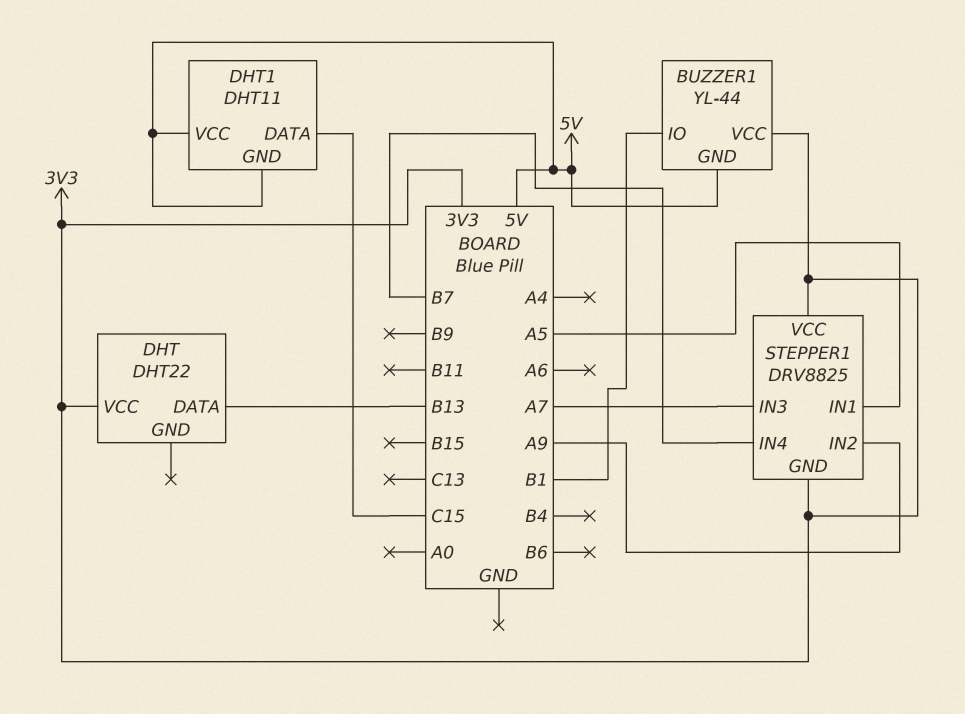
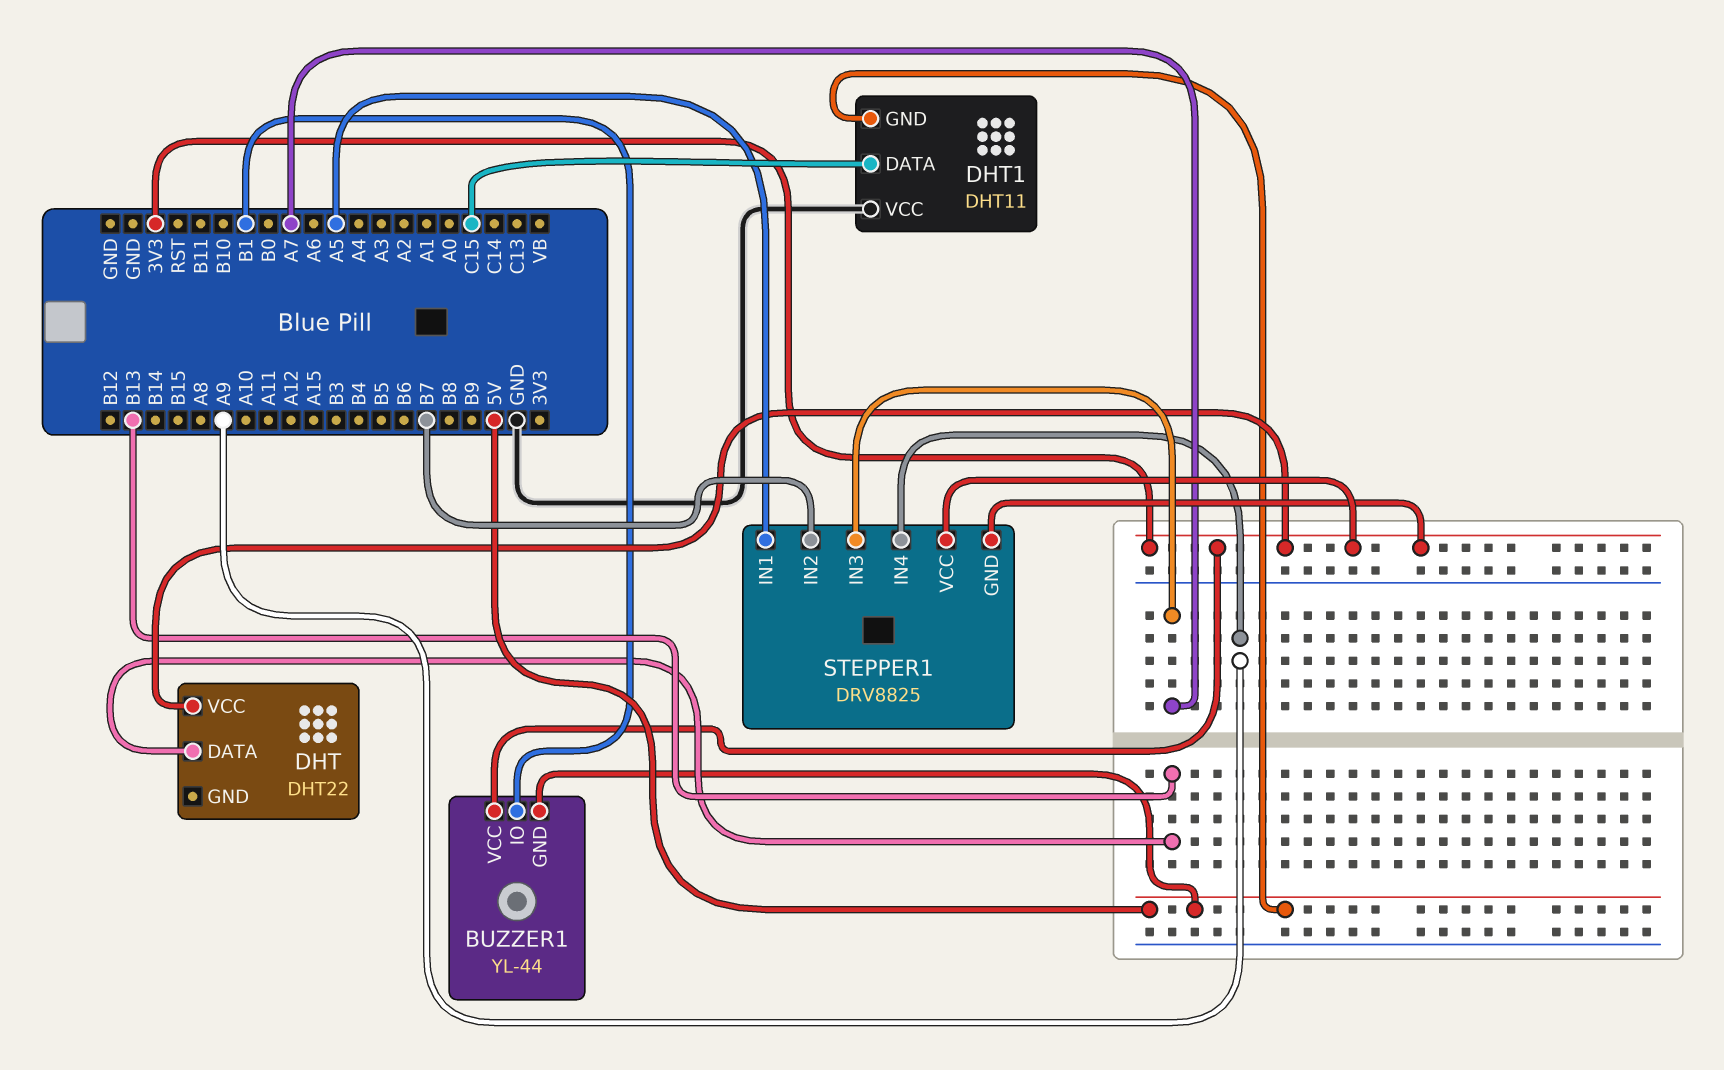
DHT1 pin VCC: 5V -> GND
STEPPER1 pin IN2: A9 -> B7
STEPPER1 pin IN4: B7 -> A9

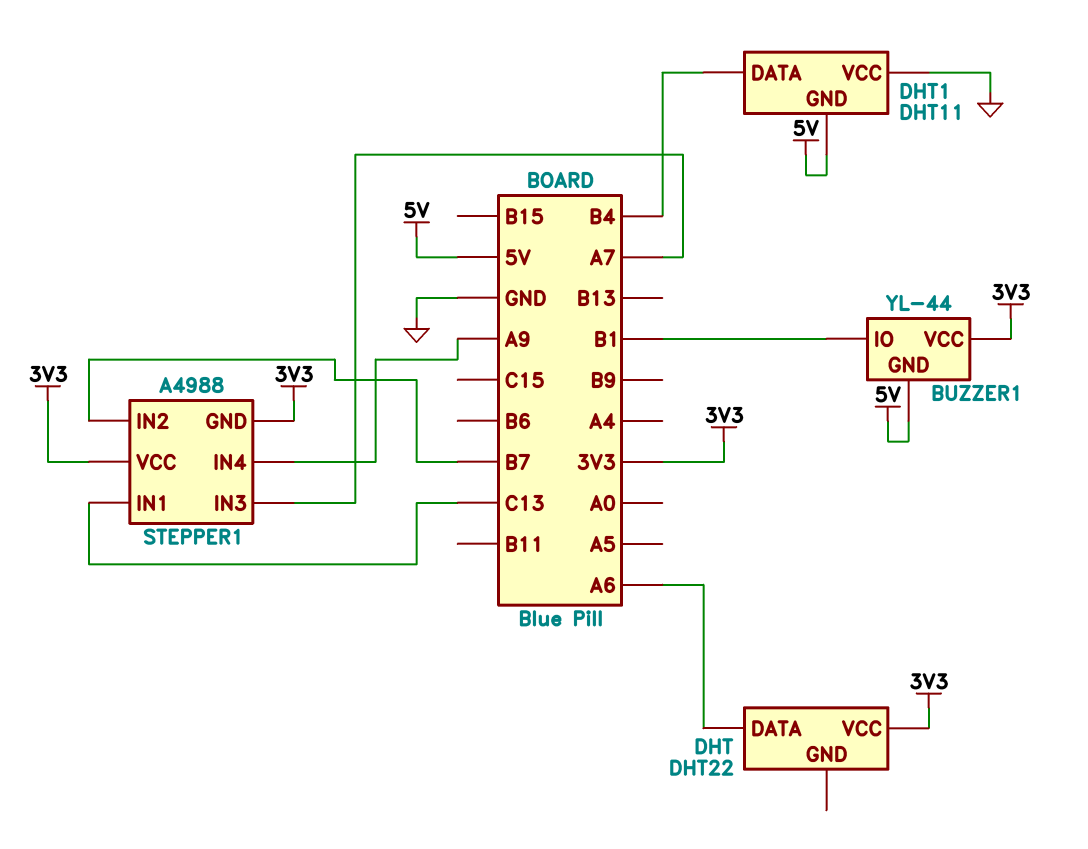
DHT pin DATA: B13 -> A6
DHT1 pin DATA: C15 -> B4
STEPPER1: DRV8825 -> A4988
STEPPER1 pin IN1: A5 -> C13

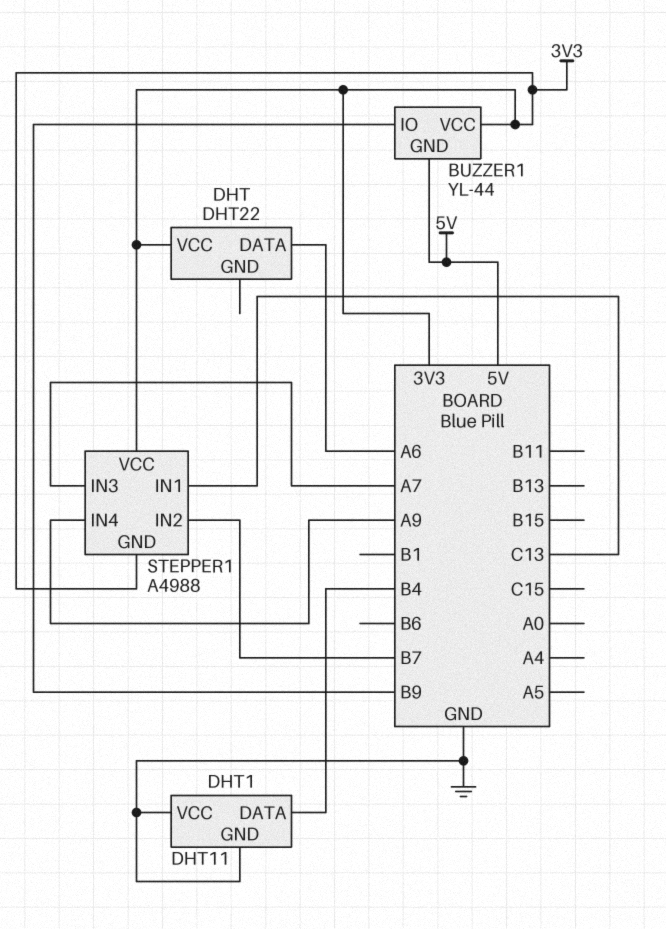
BUZZER1 pin IO: B1 -> B9
DHT1 pin GND: 5V -> GND

